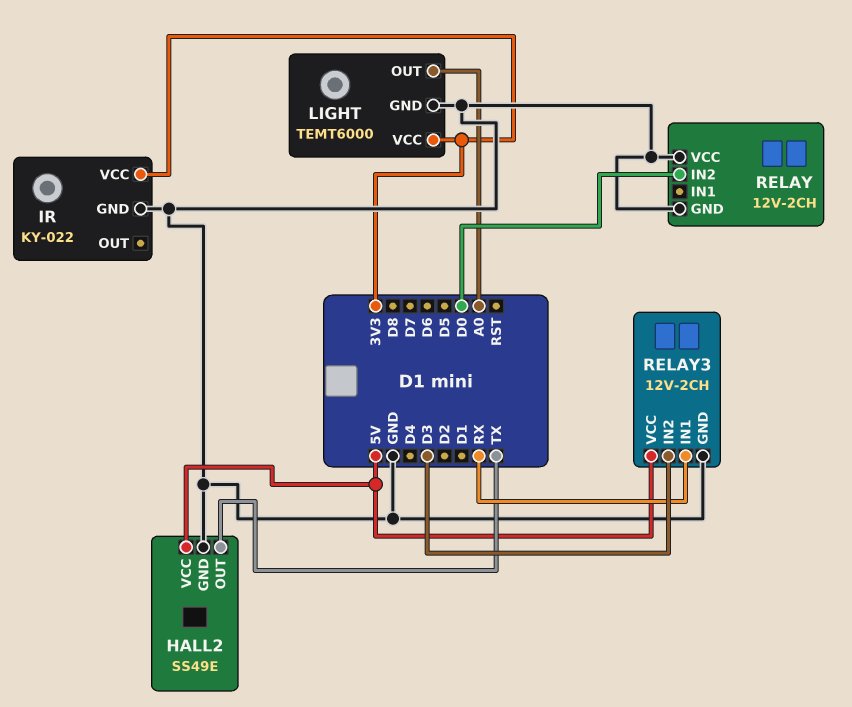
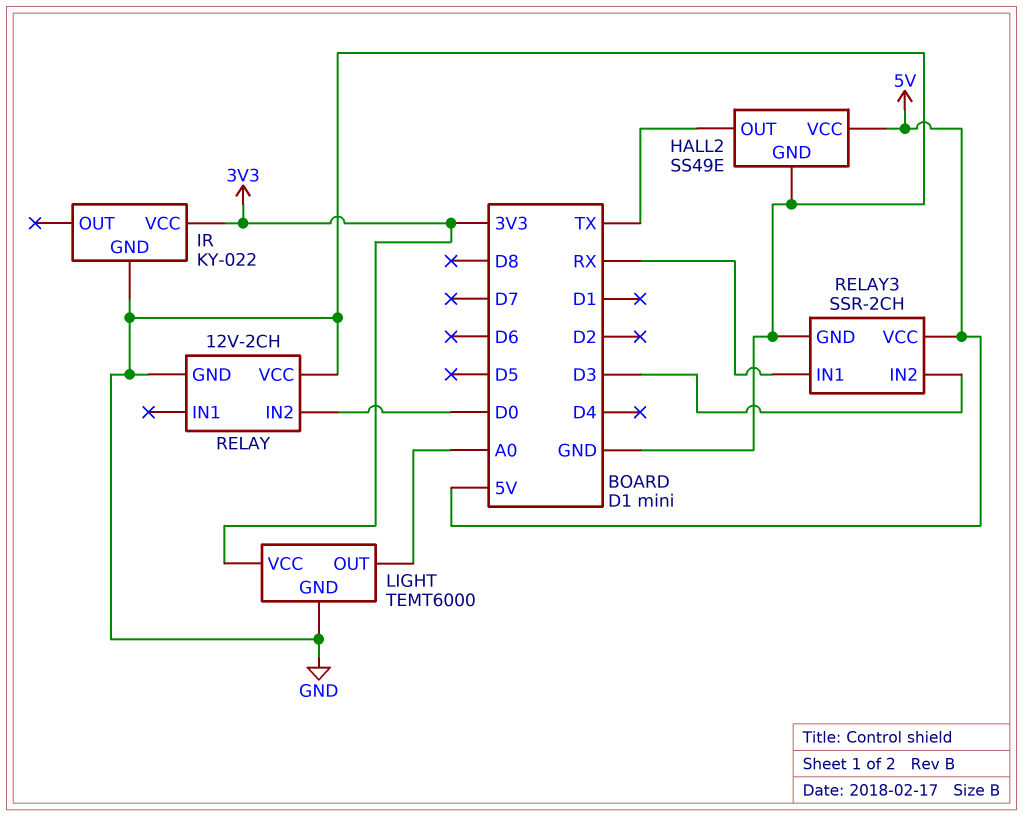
RELAY3: 12V-2CH -> SSR-2CH

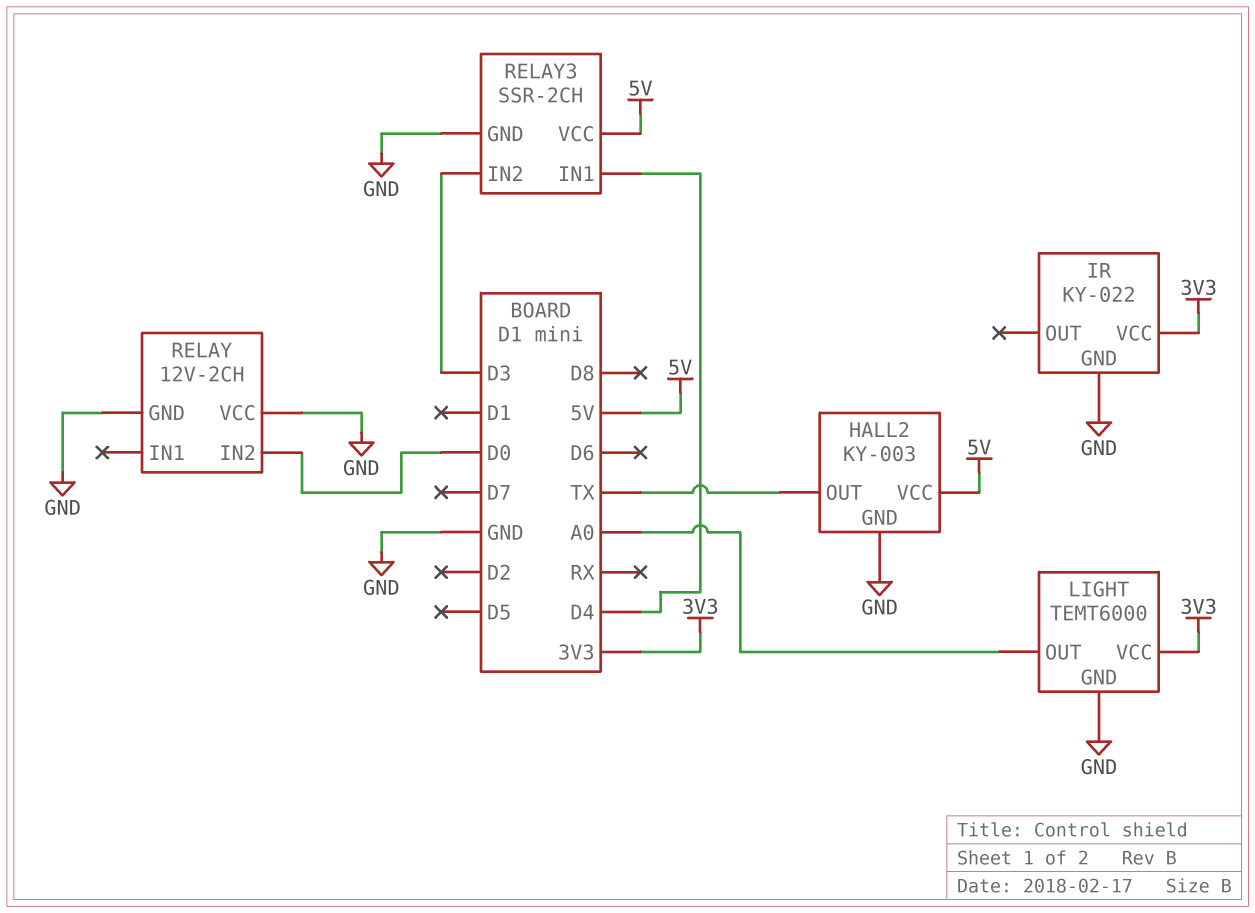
HALL2: SS49E -> KY-003
RELAY3 pin IN1: RX -> D4

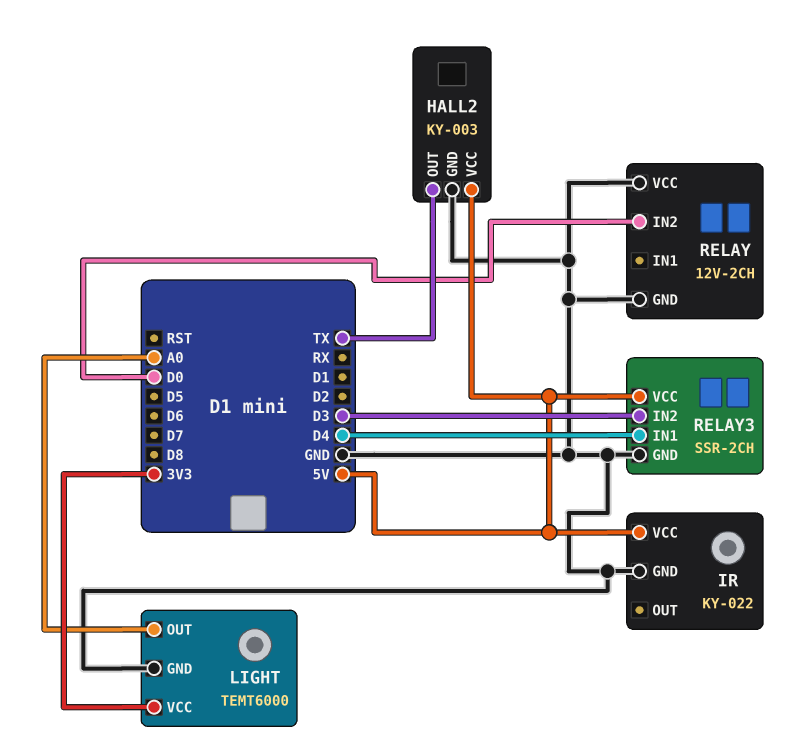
IR pin VCC: 3V3 -> 5V

